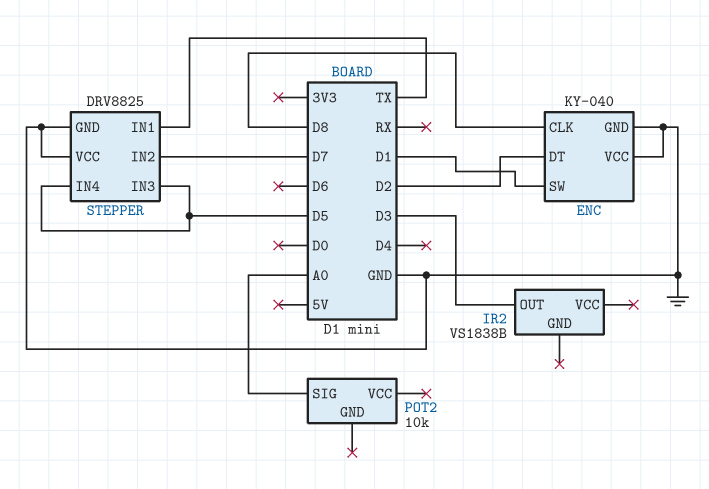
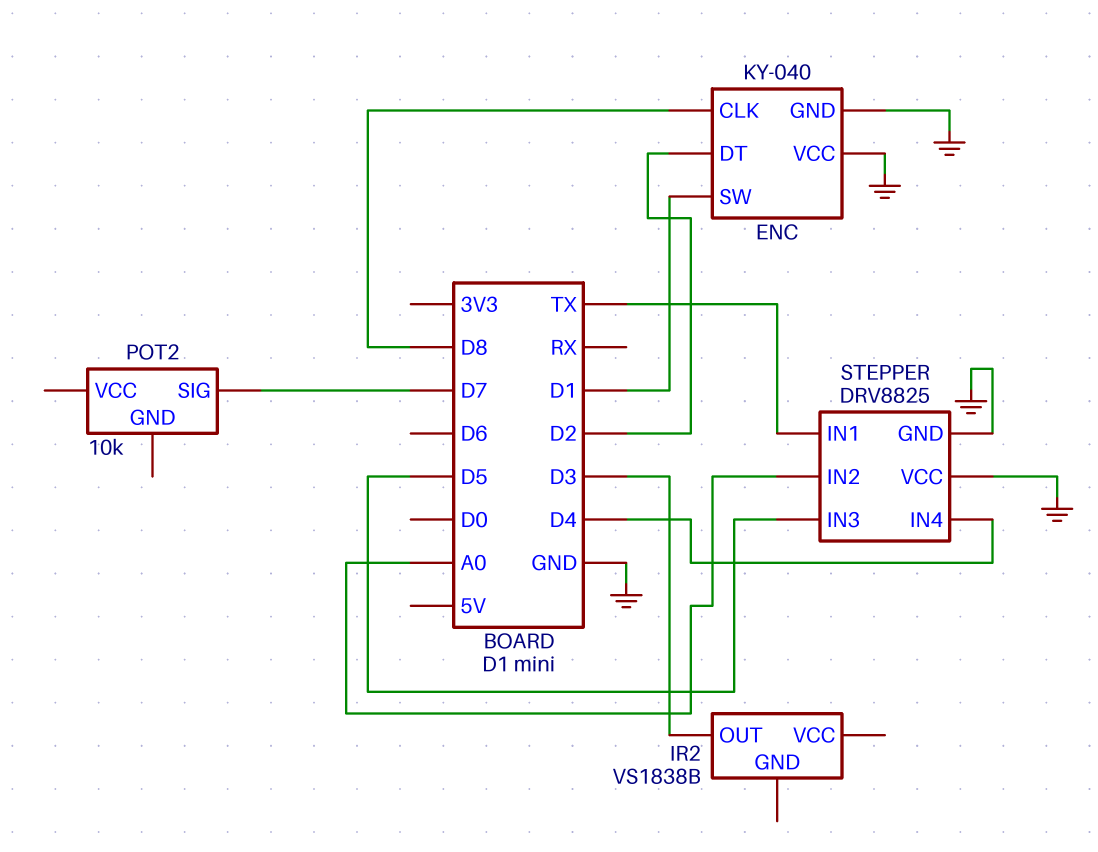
POT2 pin SIG: A0 -> D7
STEPPER pin IN2: D7 -> A0
STEPPER pin IN4: D5 -> D4

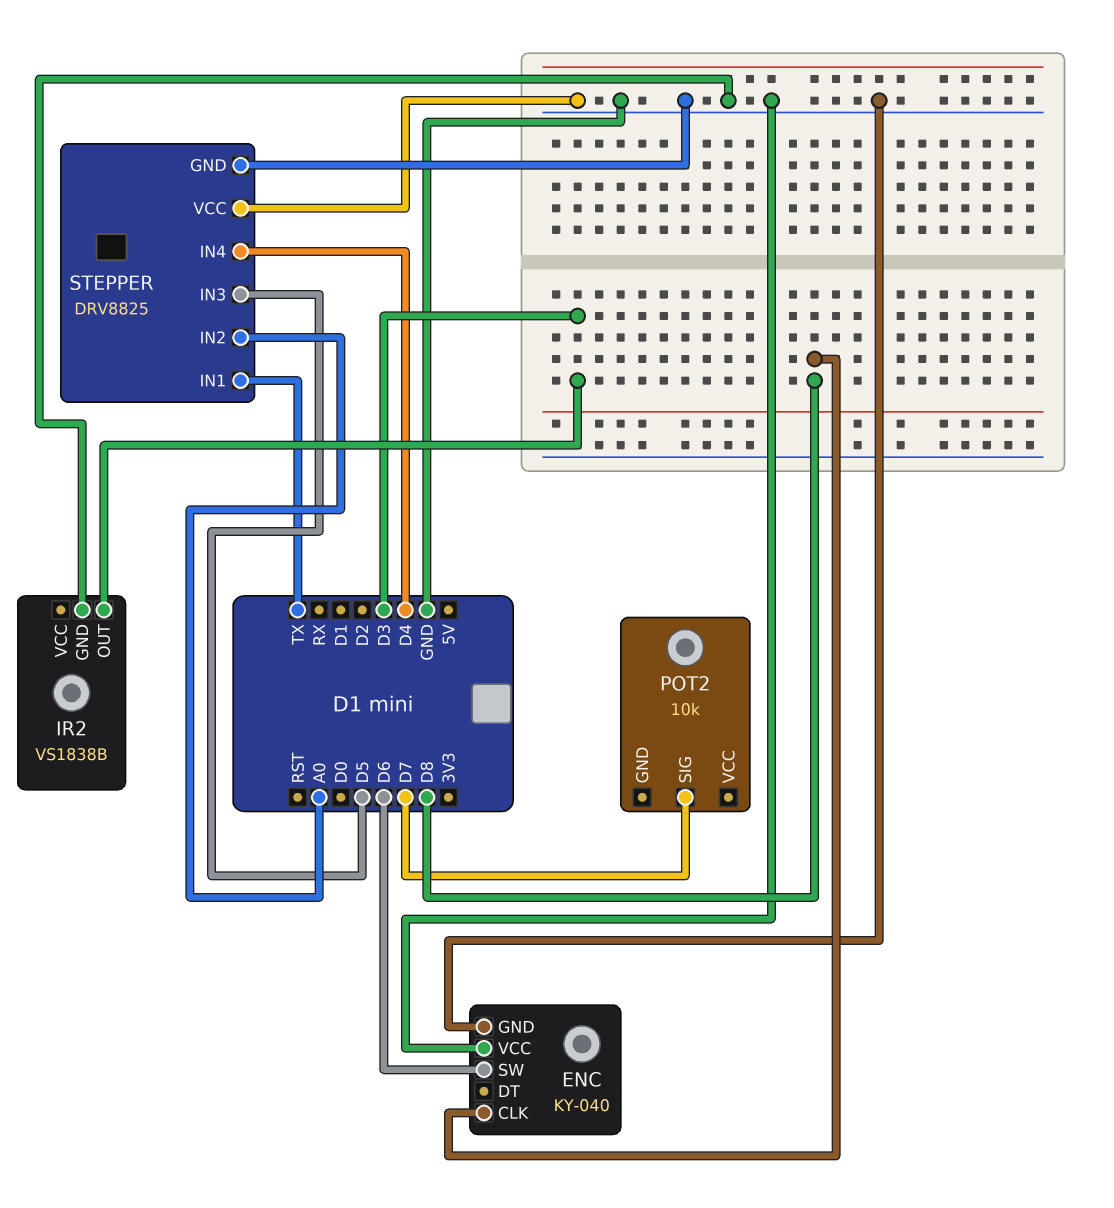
ENC pin DT: D2 -> none
ENC pin SW: D1 -> D6
IR2 pin GND: none -> GND

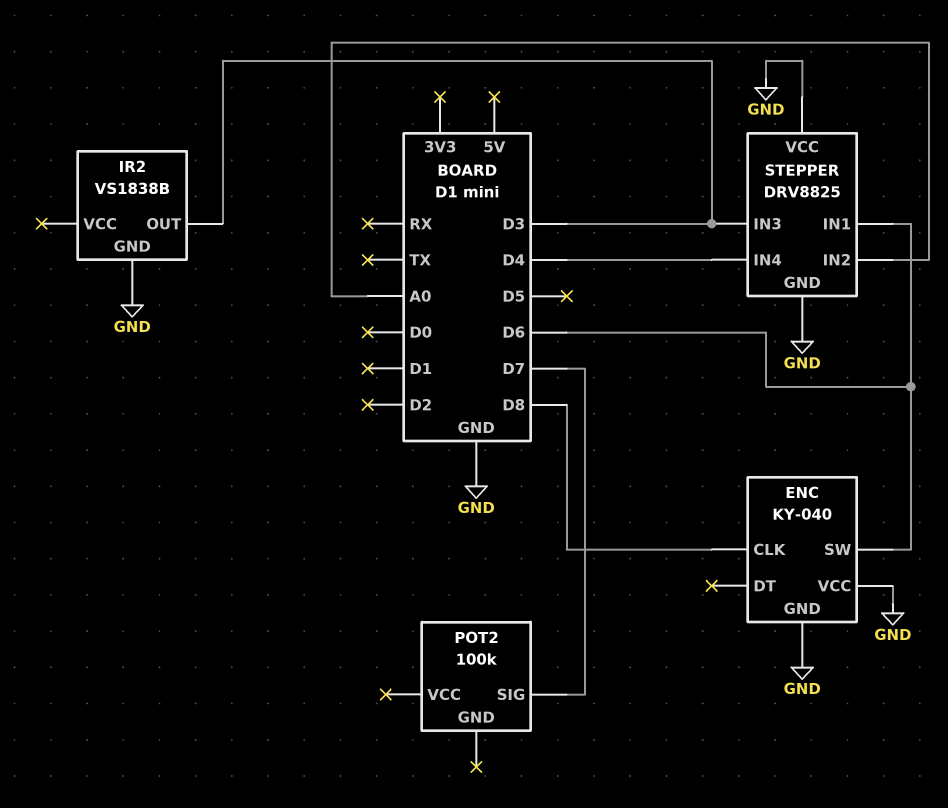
POT2: 10k -> 100k
STEPPER pin IN1: TX -> D6
STEPPER pin IN3: D5 -> D3

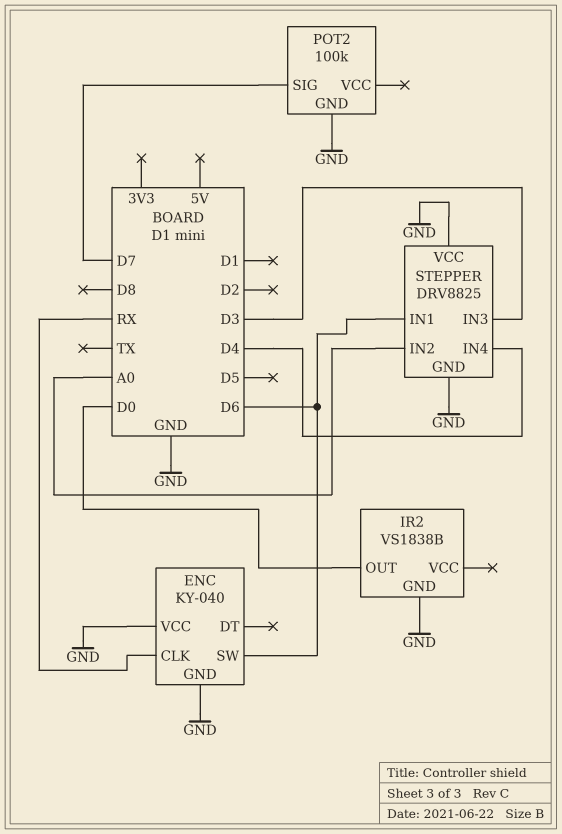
ENC pin CLK: D8 -> RX
IR2 pin OUT: D3 -> D0
POT2 pin GND: none -> GND

